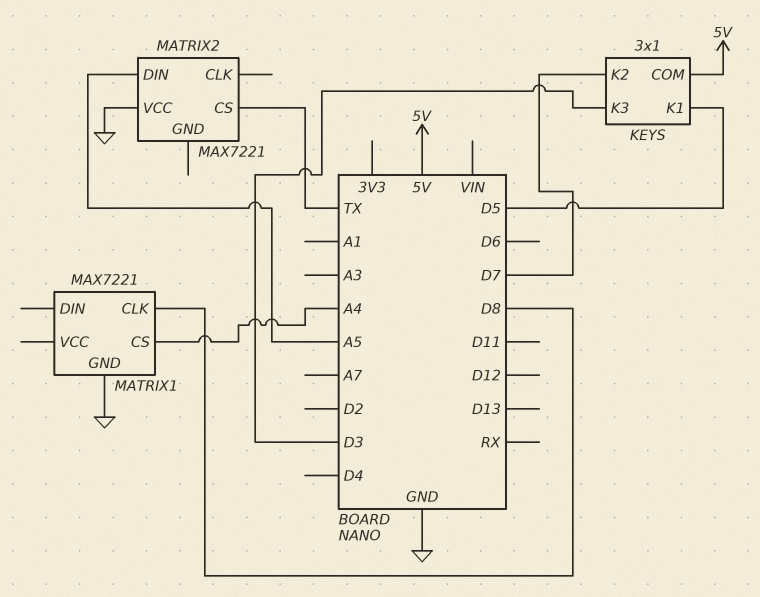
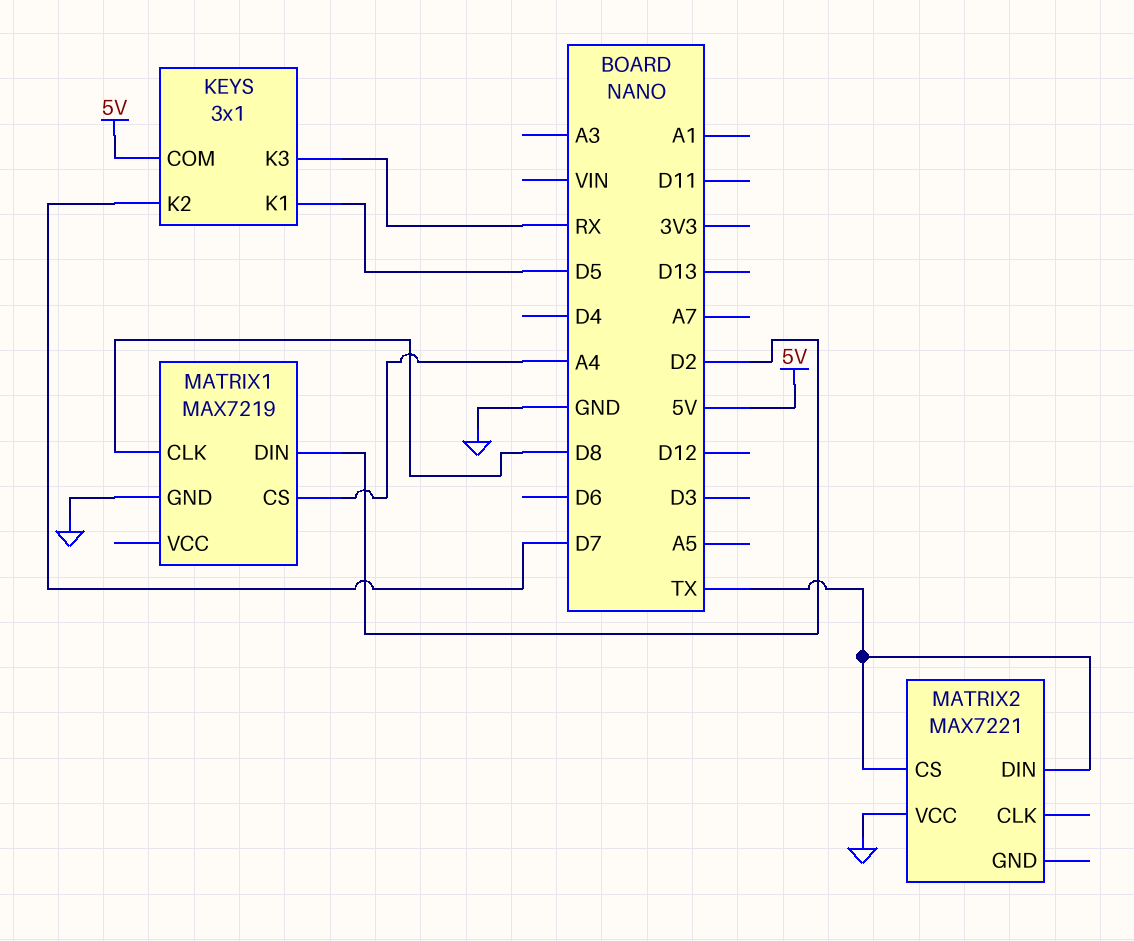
KEYS pin K3: D3 -> RX
MATRIX1: MAX7221 -> MAX7219
MATRIX1 pin DIN: none -> D2
MATRIX2 pin DIN: A5 -> TX

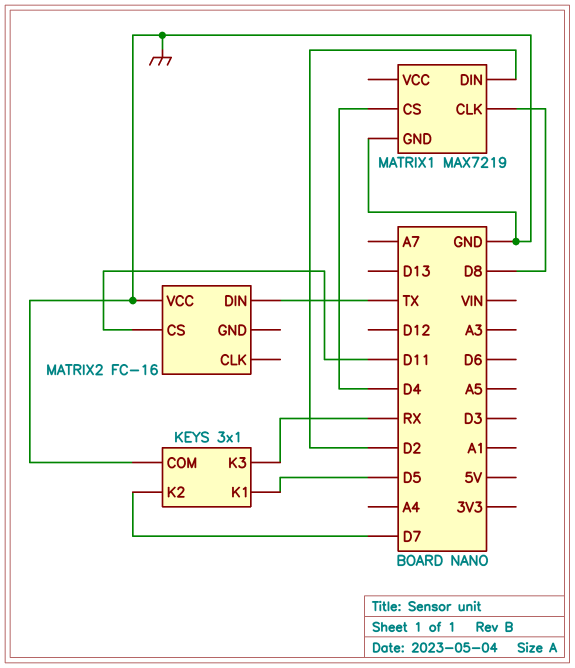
KEYS pin COM: 5V -> GND
MATRIX1 pin CS: A4 -> D4
MATRIX2: MAX7221 -> FC-16
MATRIX2 pin CS: TX -> D11

